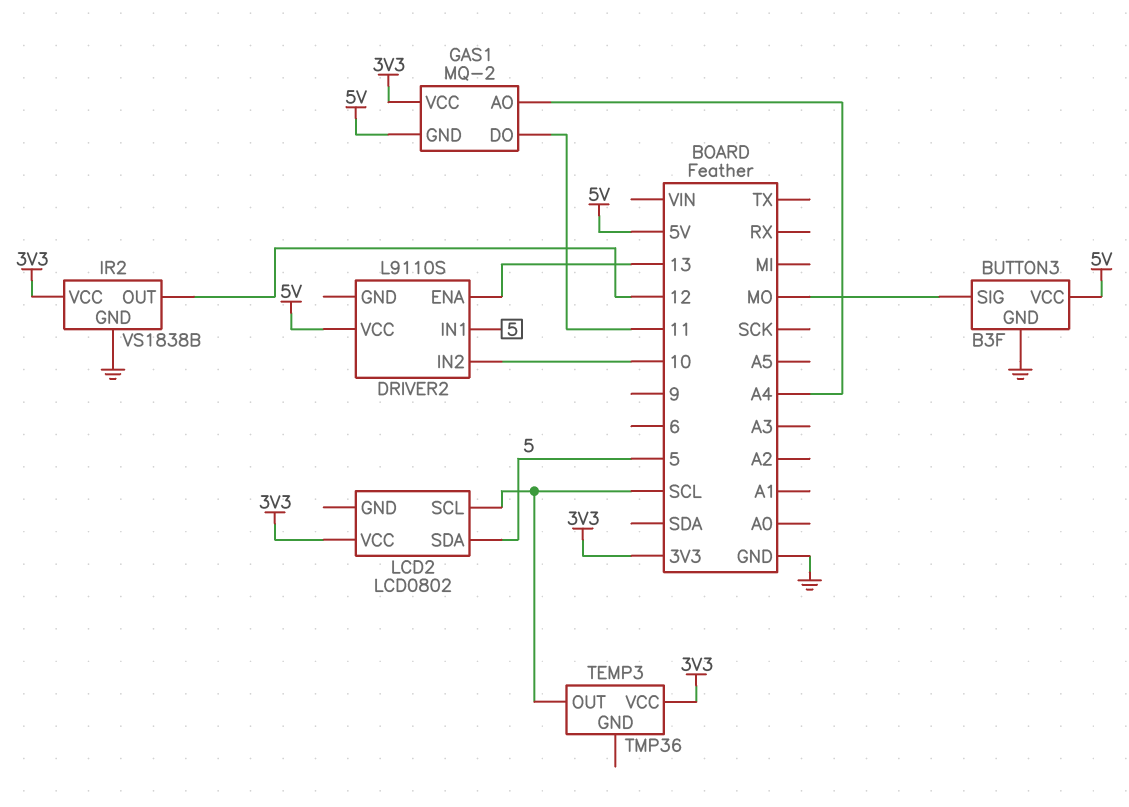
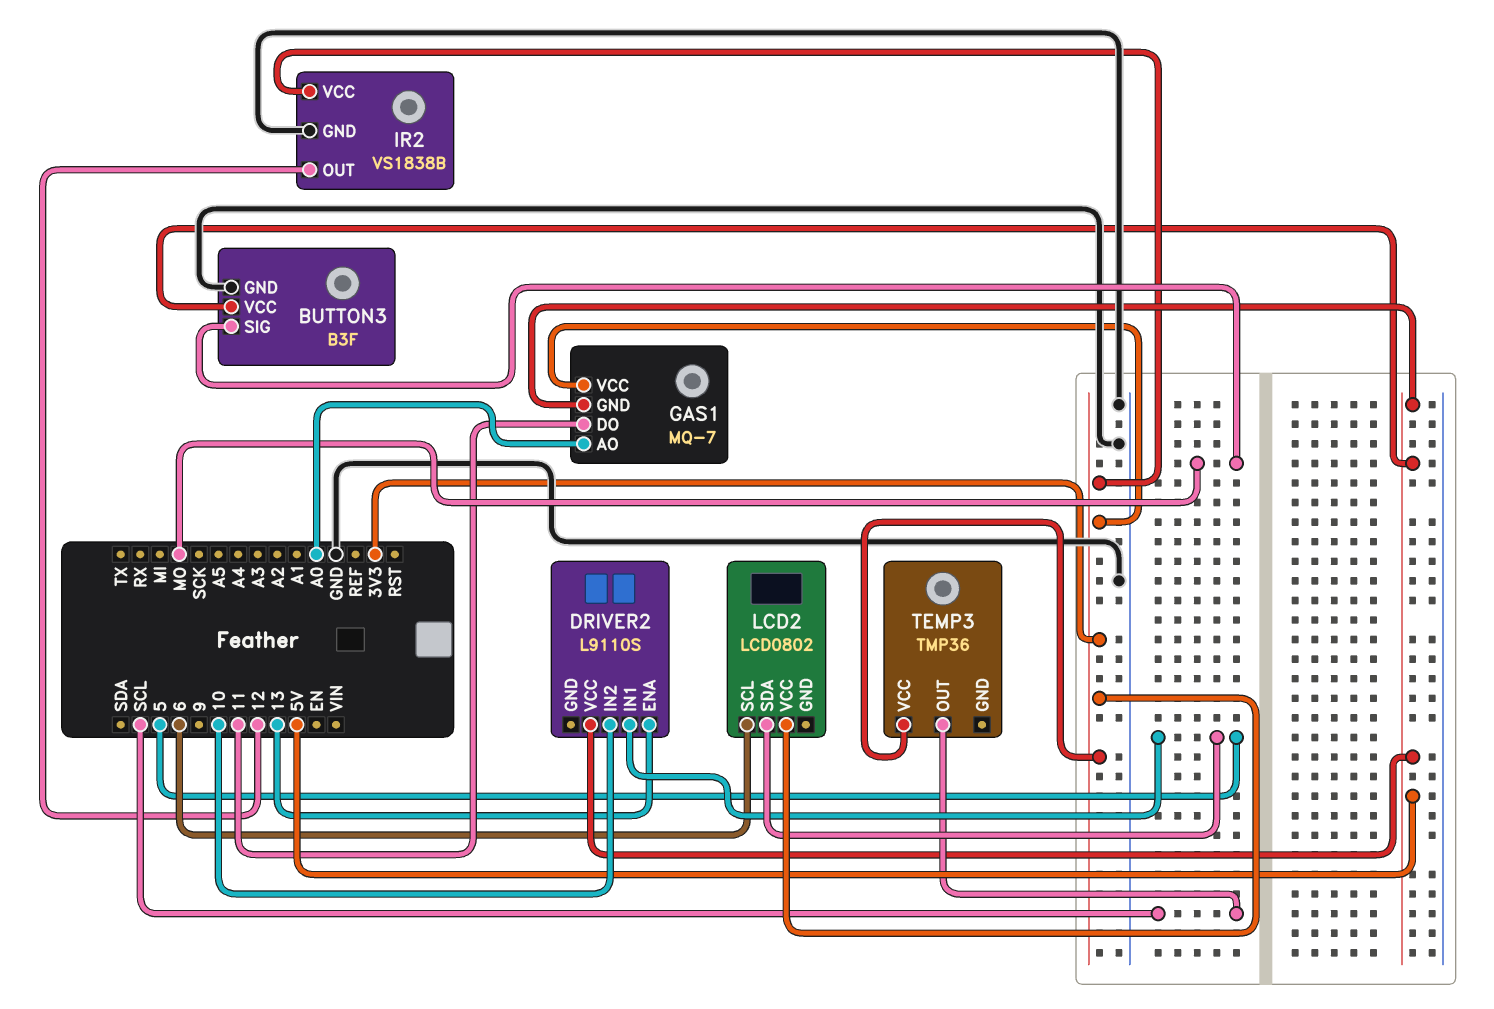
GAS1: MQ-2 -> MQ-7
GAS1 pin AO: A4 -> A0
LCD2 pin SCL: SCL -> 6

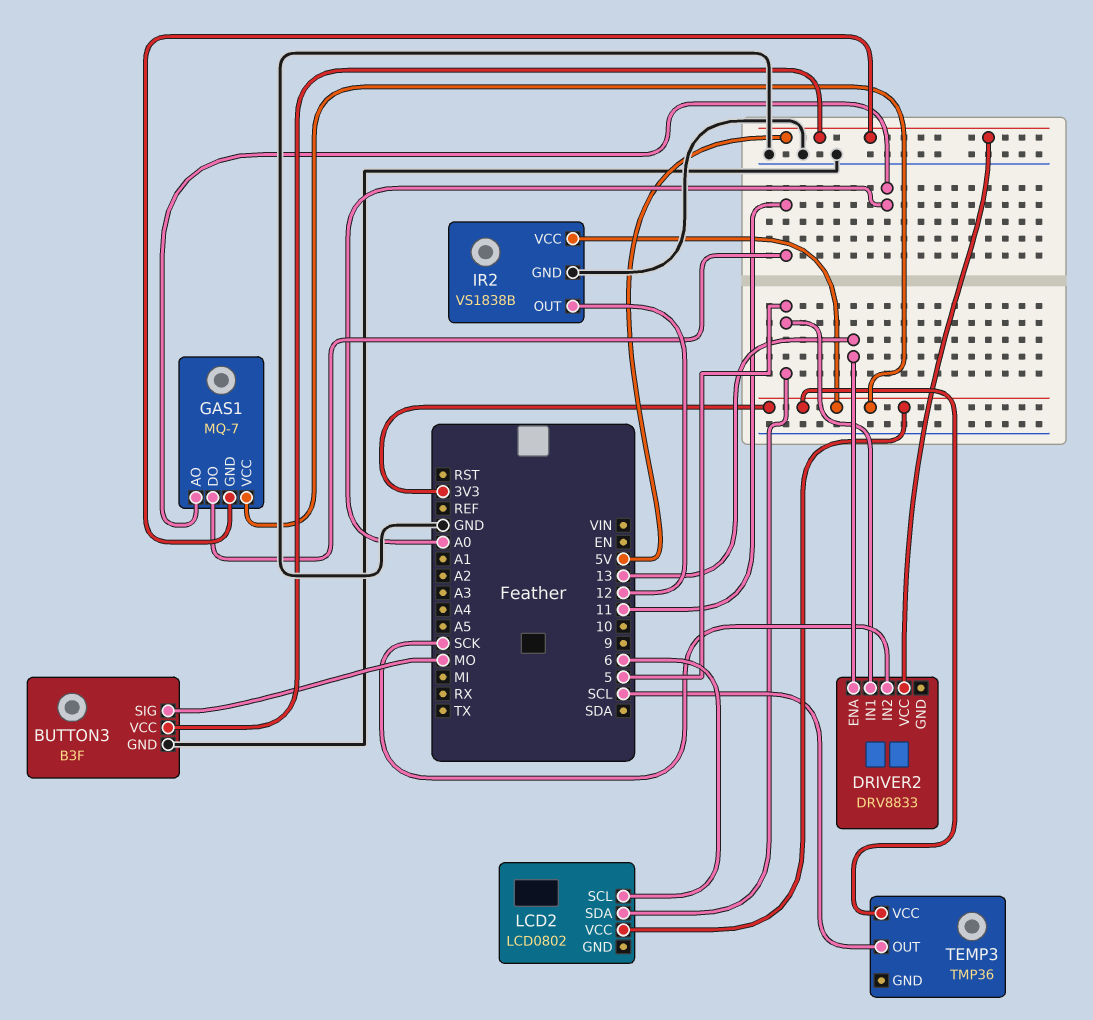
DRIVER2: L9110S -> DRV8833
DRIVER2 pin IN2: 10 -> SCK

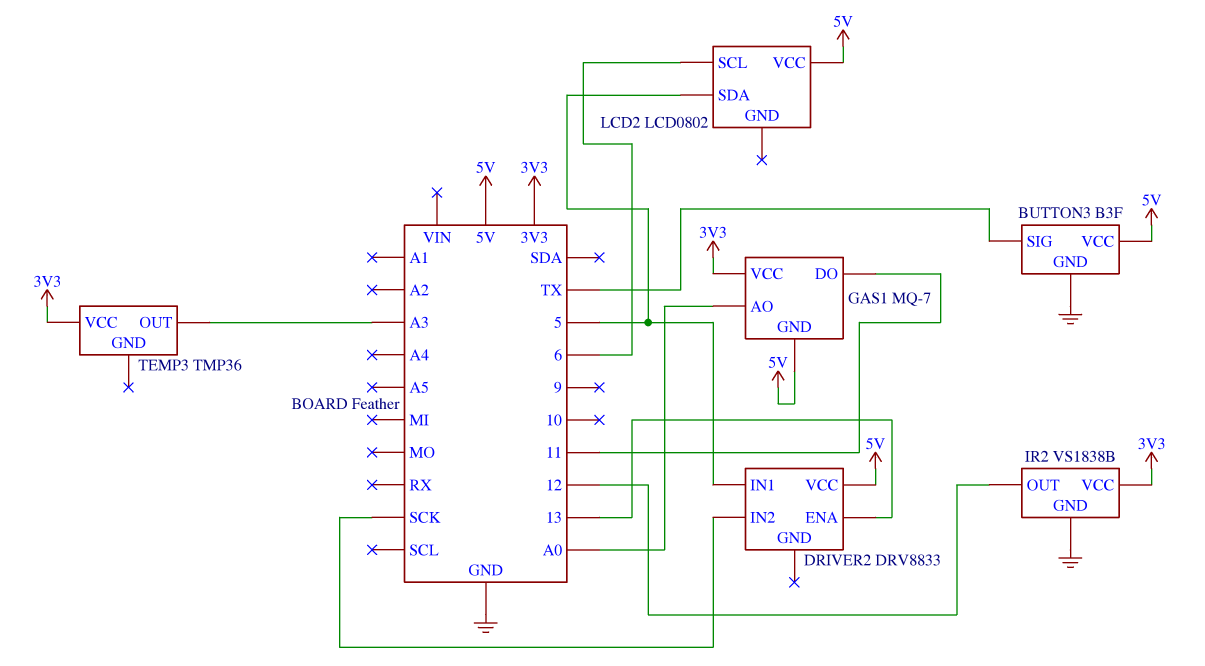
BUTTON3 pin SIG: MO -> TX
LCD2 pin VCC: 3V3 -> 5V
TEMP3 pin OUT: SCL -> A3

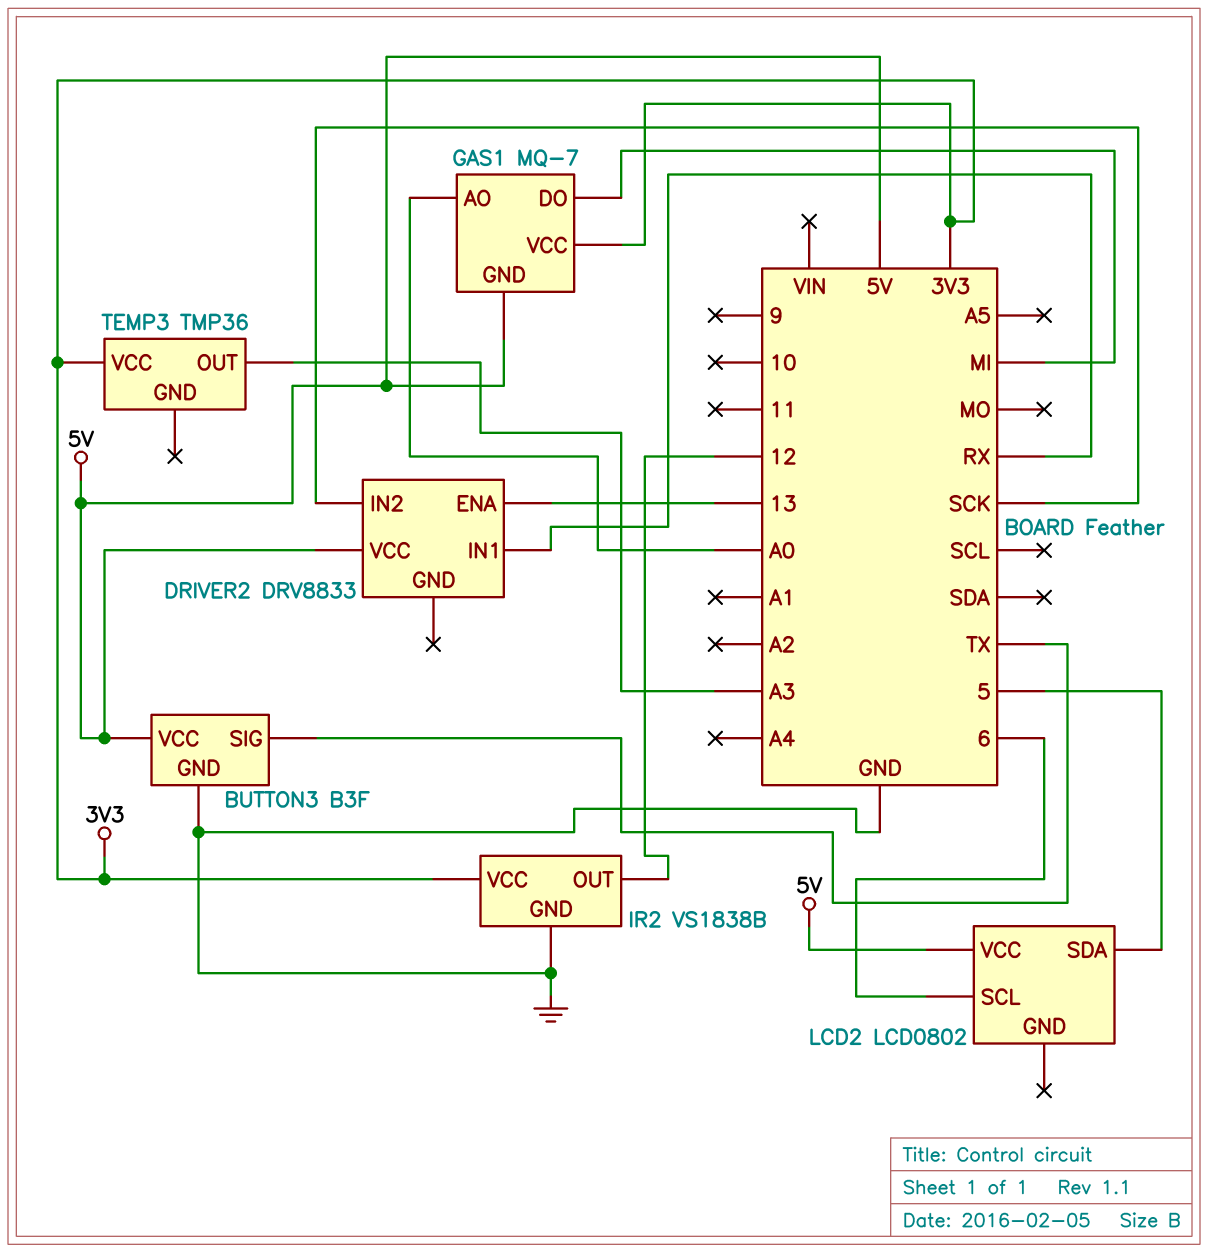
DRIVER2 pin IN1: 5 -> RX
GAS1 pin DO: 11 -> MI

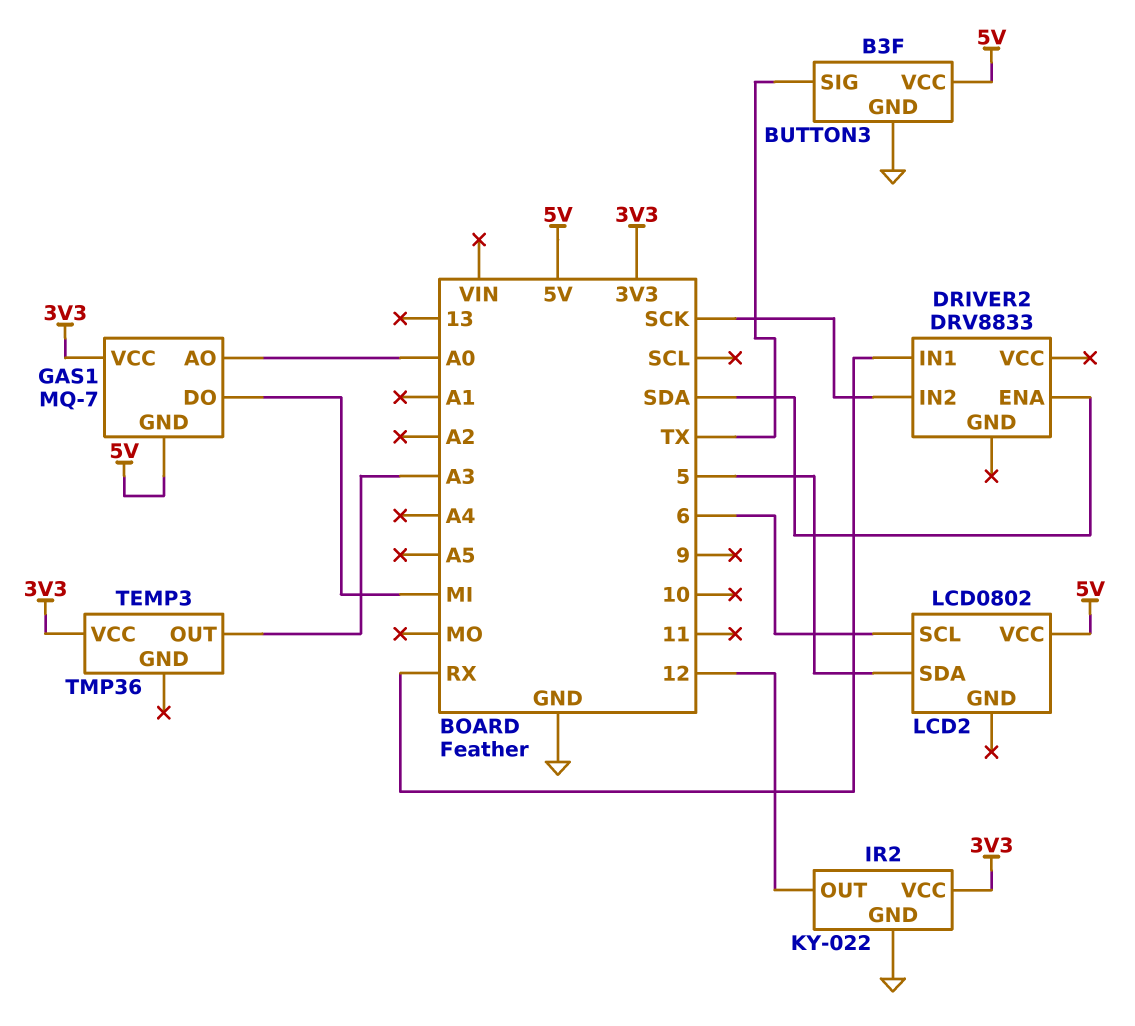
DRIVER2 pin ENA: 13 -> SDA
DRIVER2 pin VCC: 5V -> none
IR2: VS1838B -> KY-022

